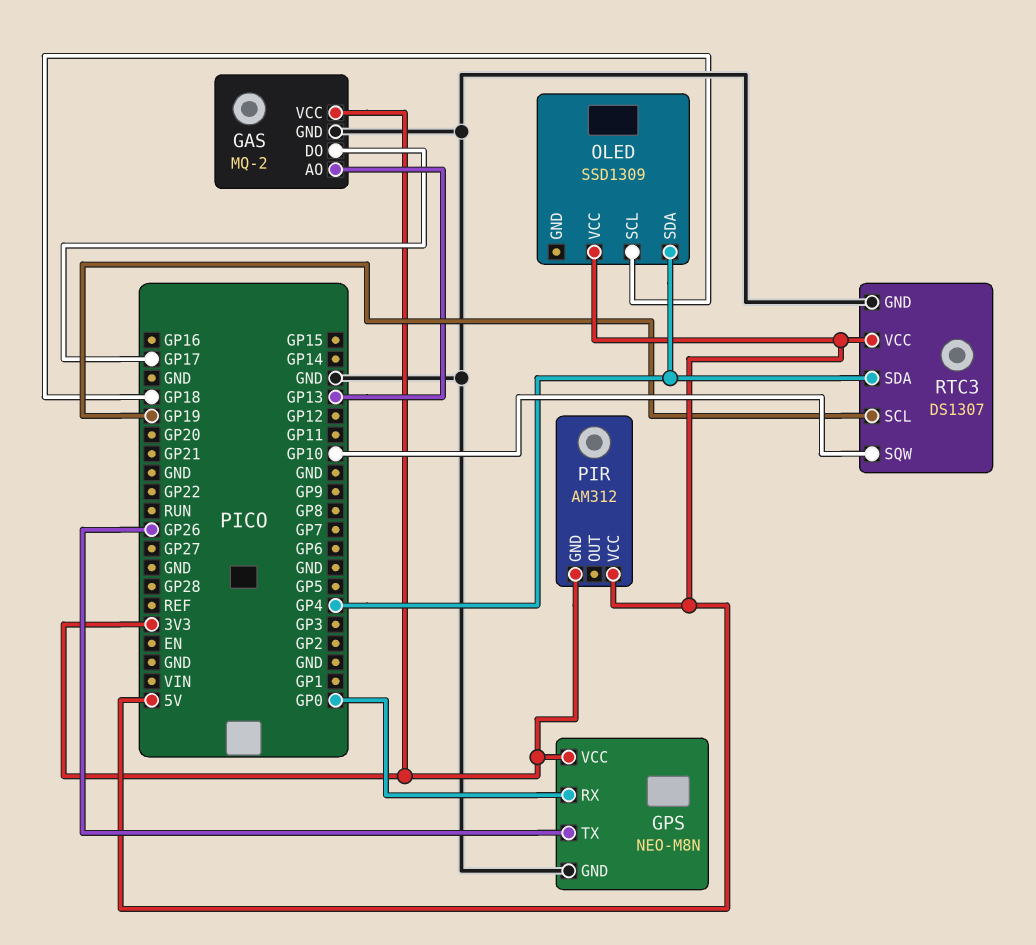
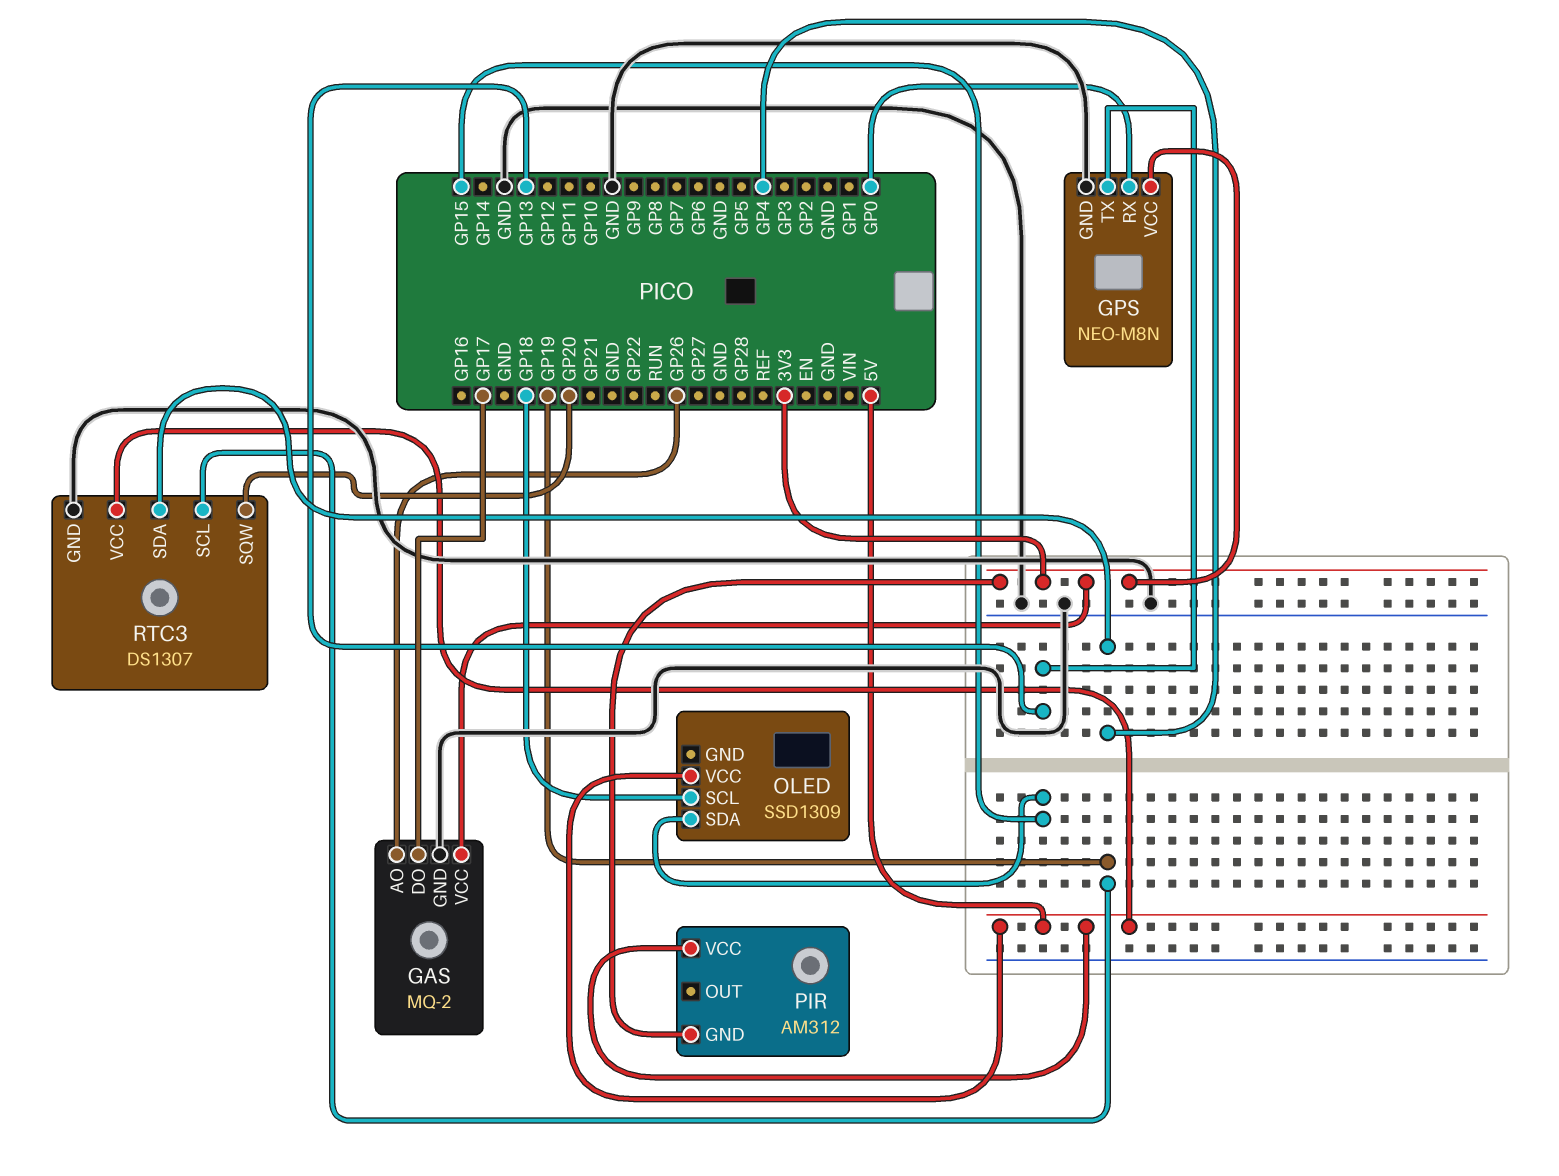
GAS pin AO: GP13 -> GP26
GPS pin TX: GP26 -> GP13
OLED pin SDA: GP4 -> GP15
RTC3 pin SQW: GP10 -> GP20

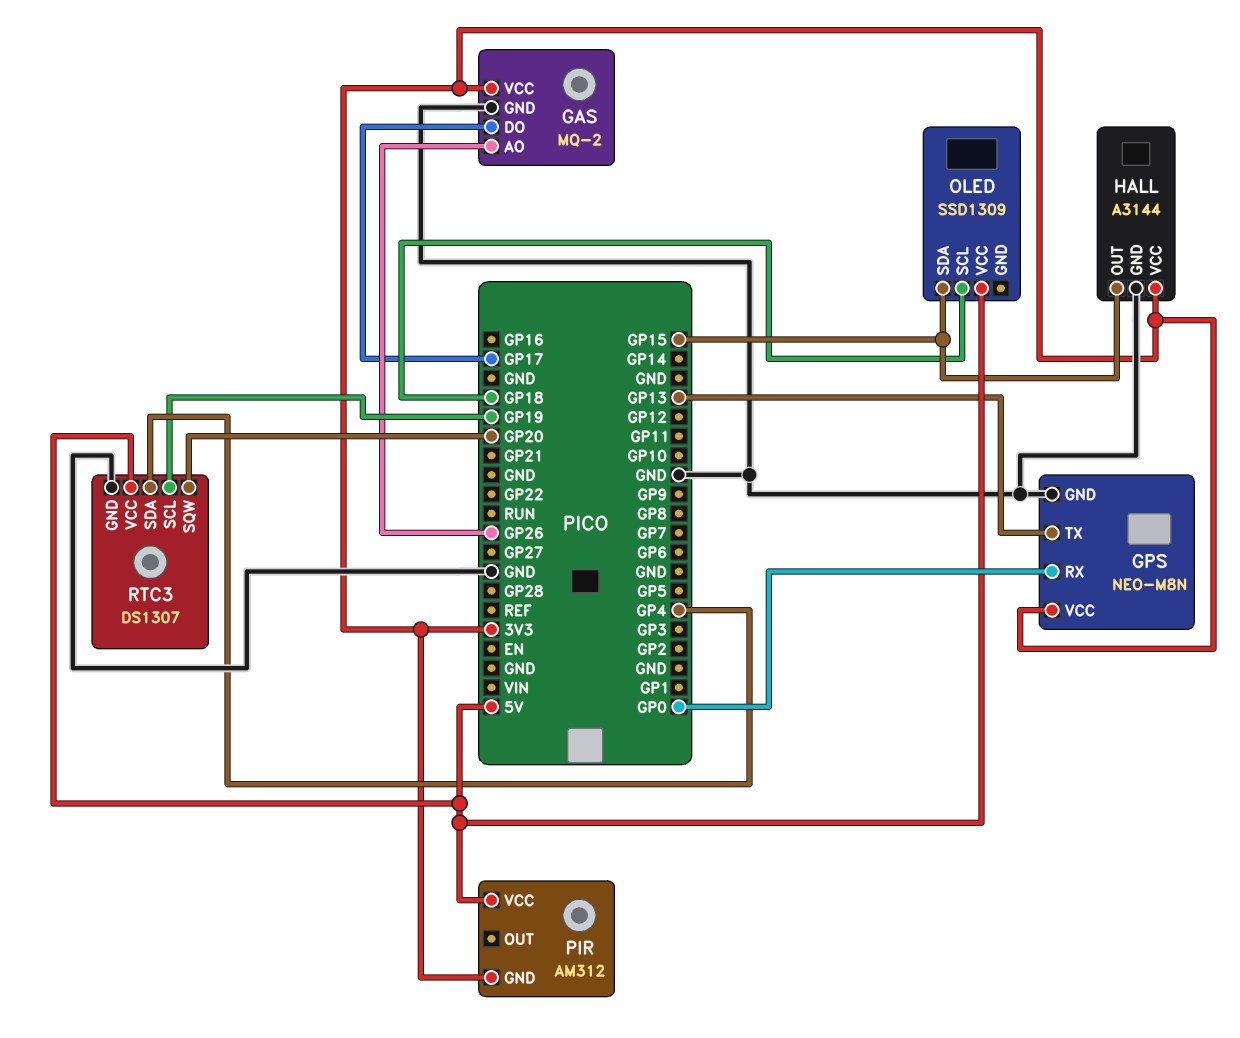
HALL: none -> A3144
HALL pin GND: none -> GND
HALL pin OUT: none -> GP15
HALL pin VCC: none -> 3V3

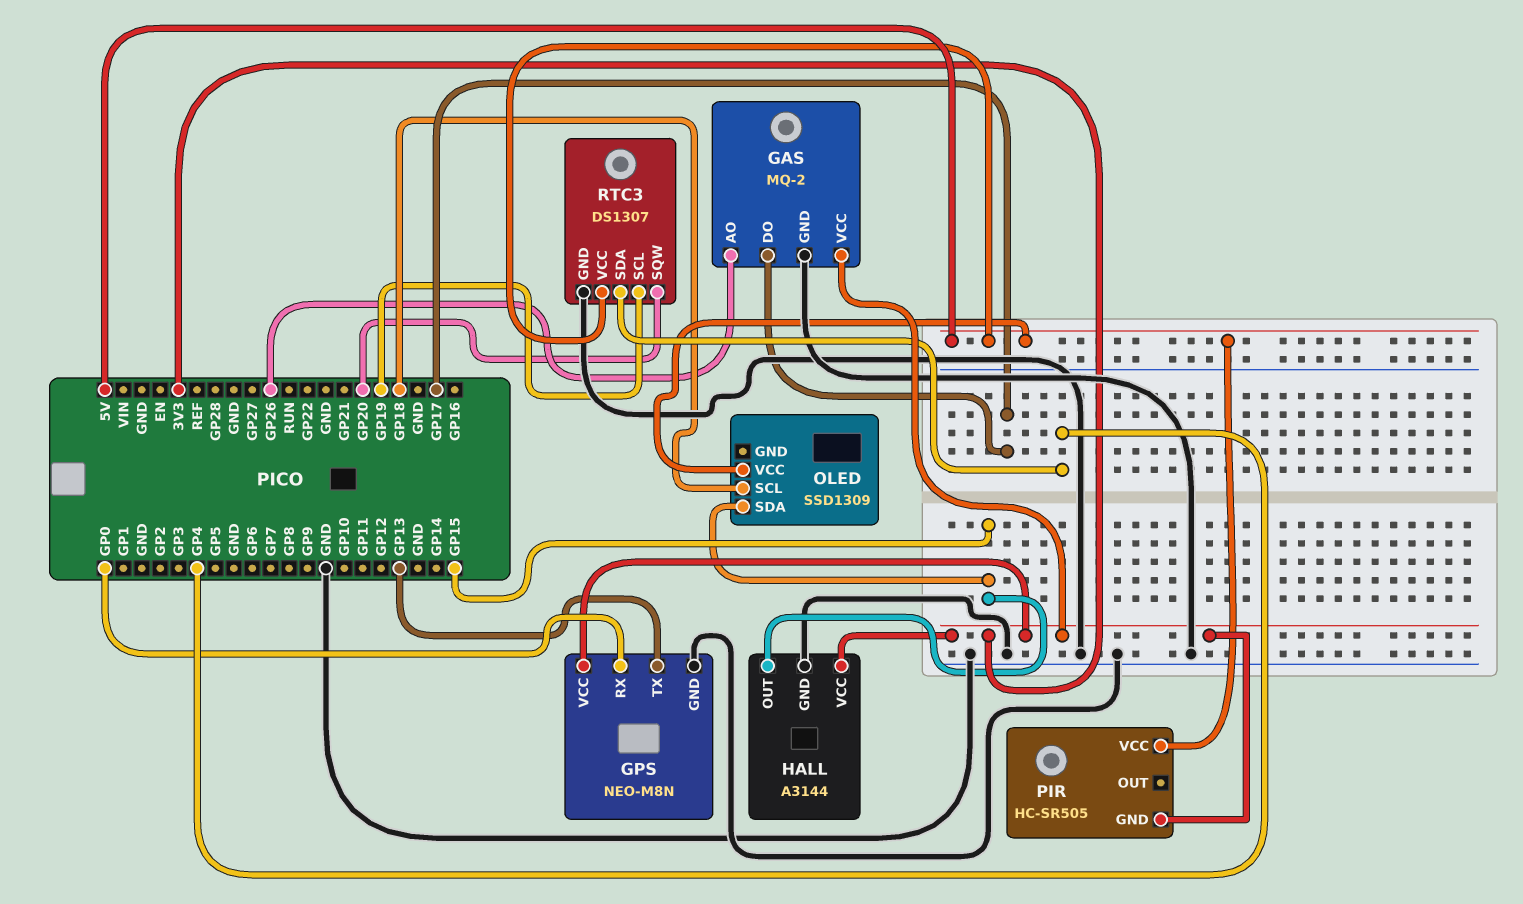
PIR: AM312 -> HC-SR505

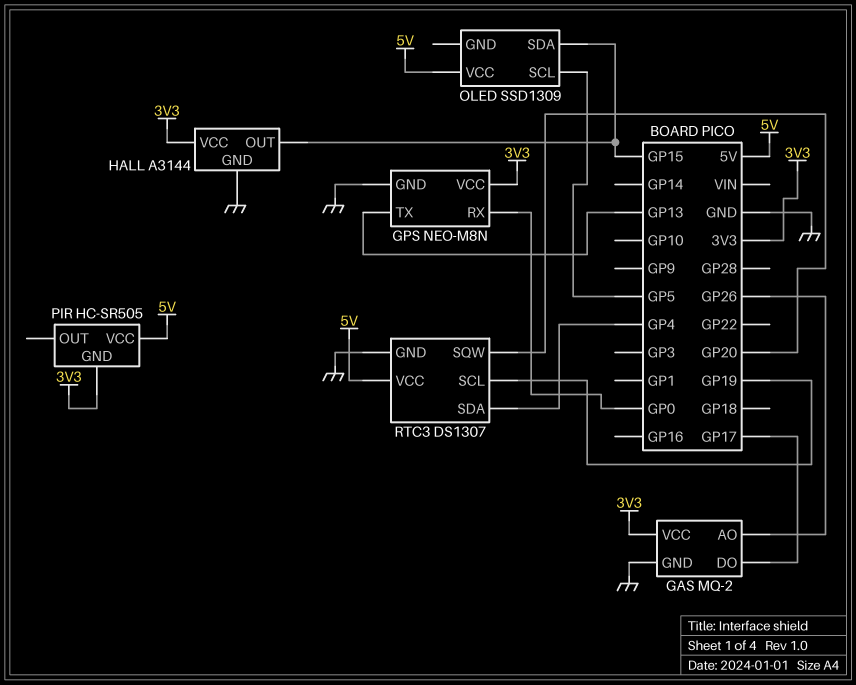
OLED pin SCL: GP18 -> GP5

